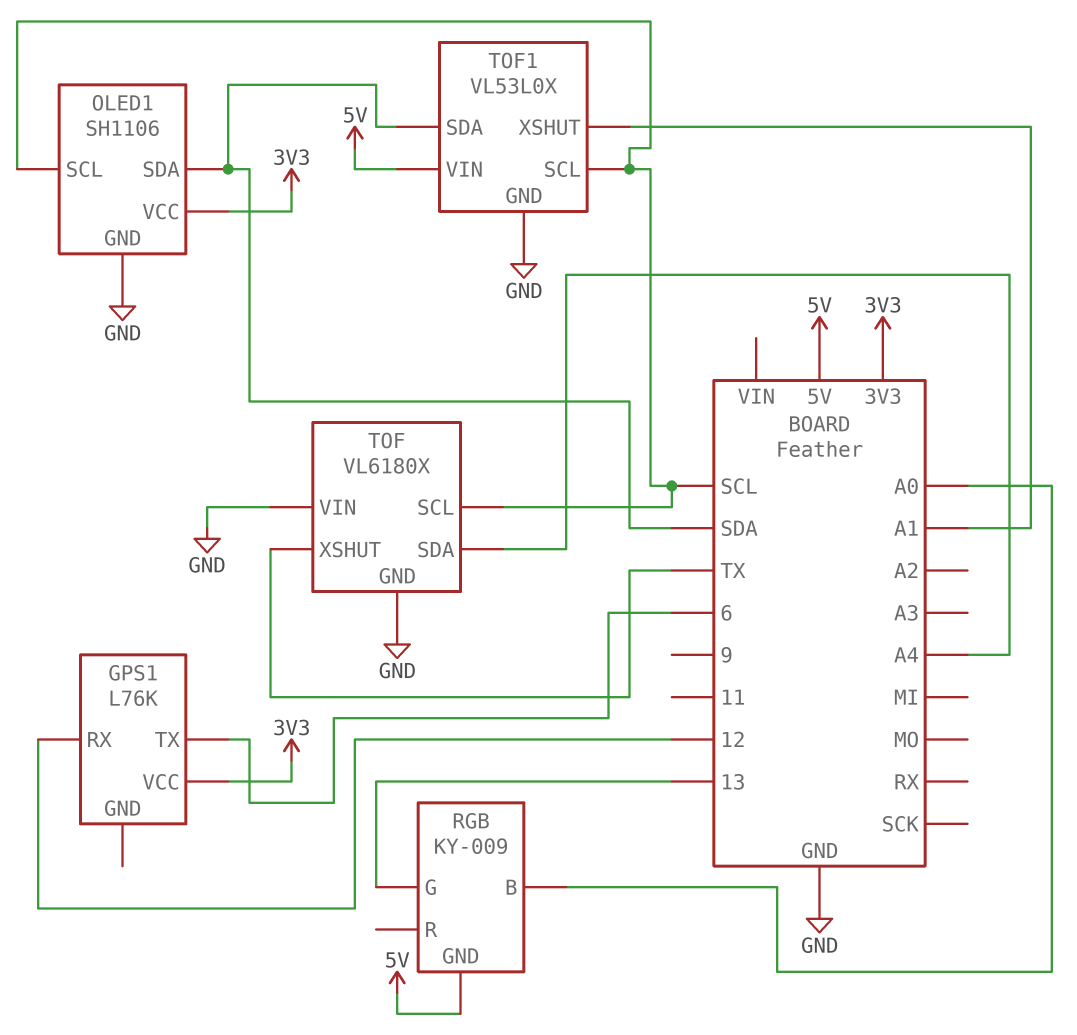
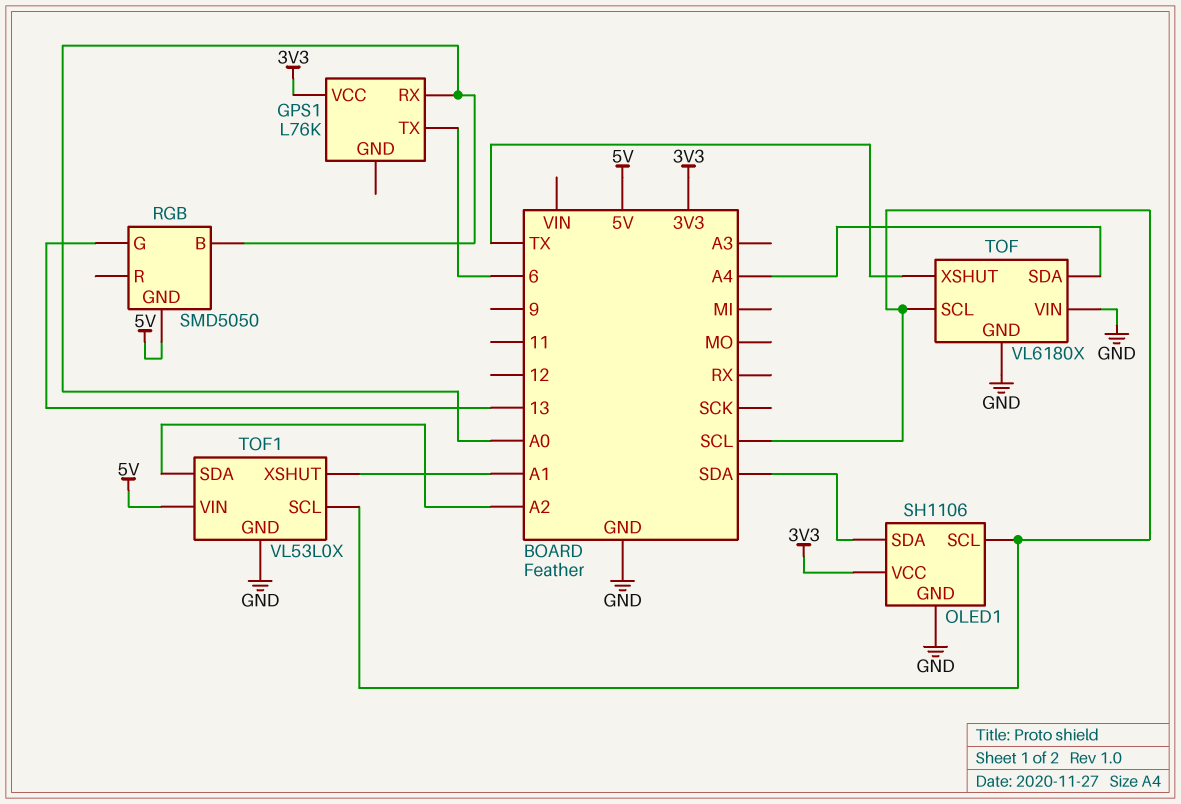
GPS1 pin RX: 12 -> A0
RGB: KY-009 -> SMD5050
TOF1 pin SDA: SDA -> A2

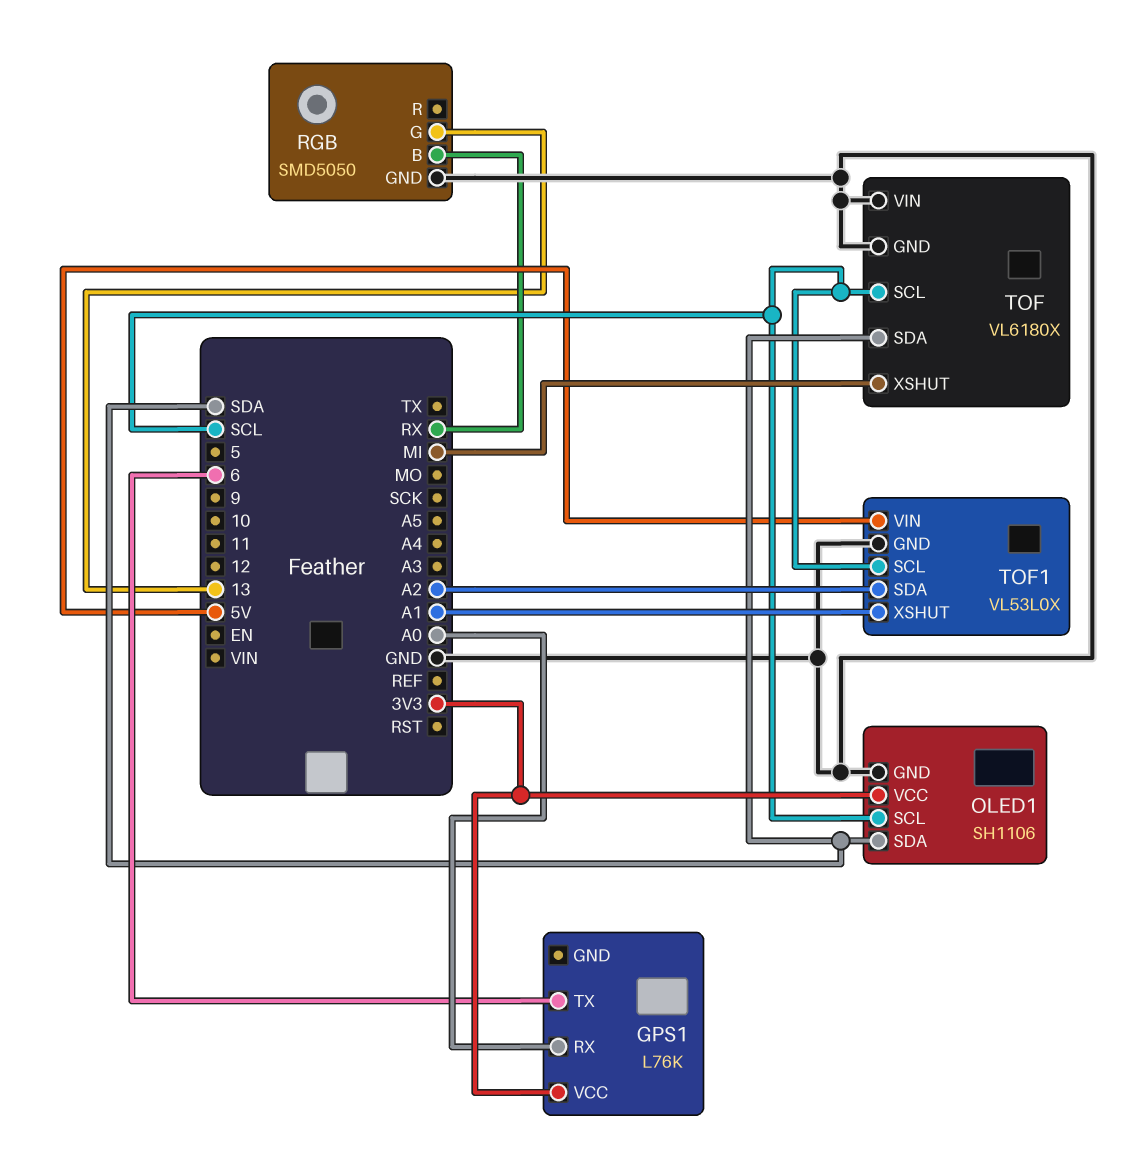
RGB pin B: A0 -> RX
RGB pin GND: 5V -> GND
TOF pin SDA: A4 -> SDA
TOF pin XSHUT: TX -> MI

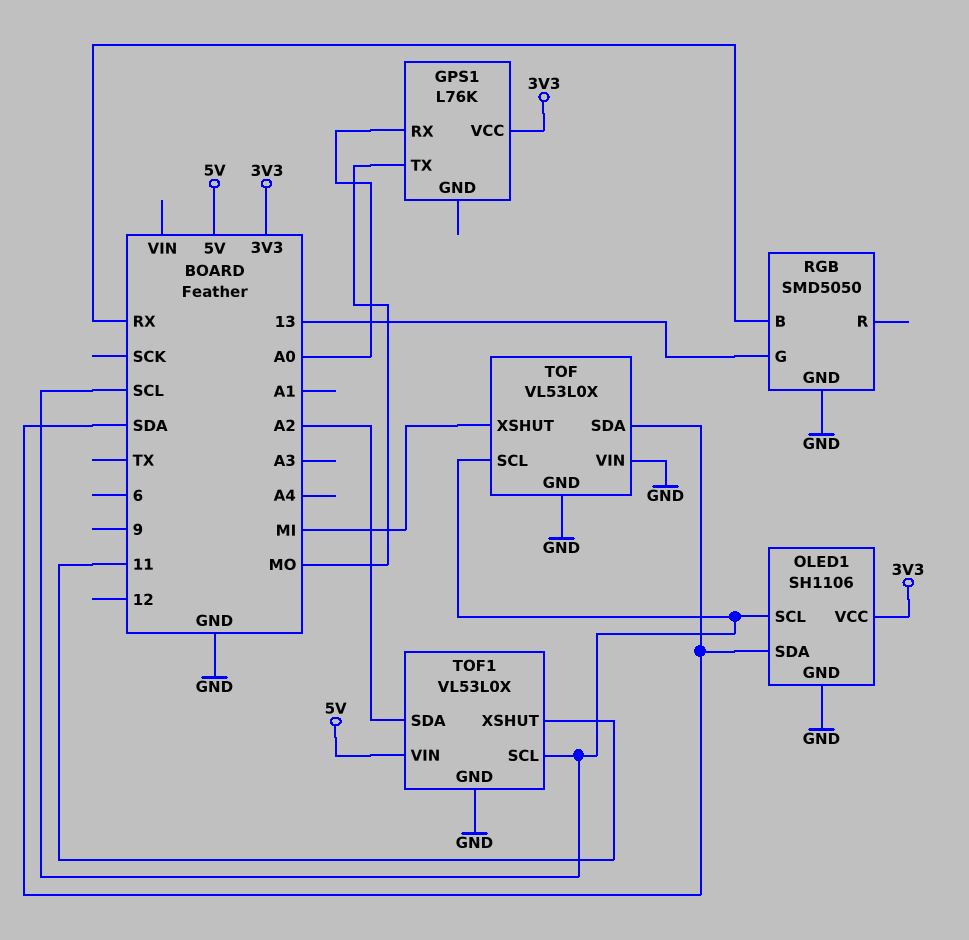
GPS1 pin TX: 6 -> MO
TOF: VL6180X -> VL53L0X
TOF1 pin XSHUT: A1 -> 11

